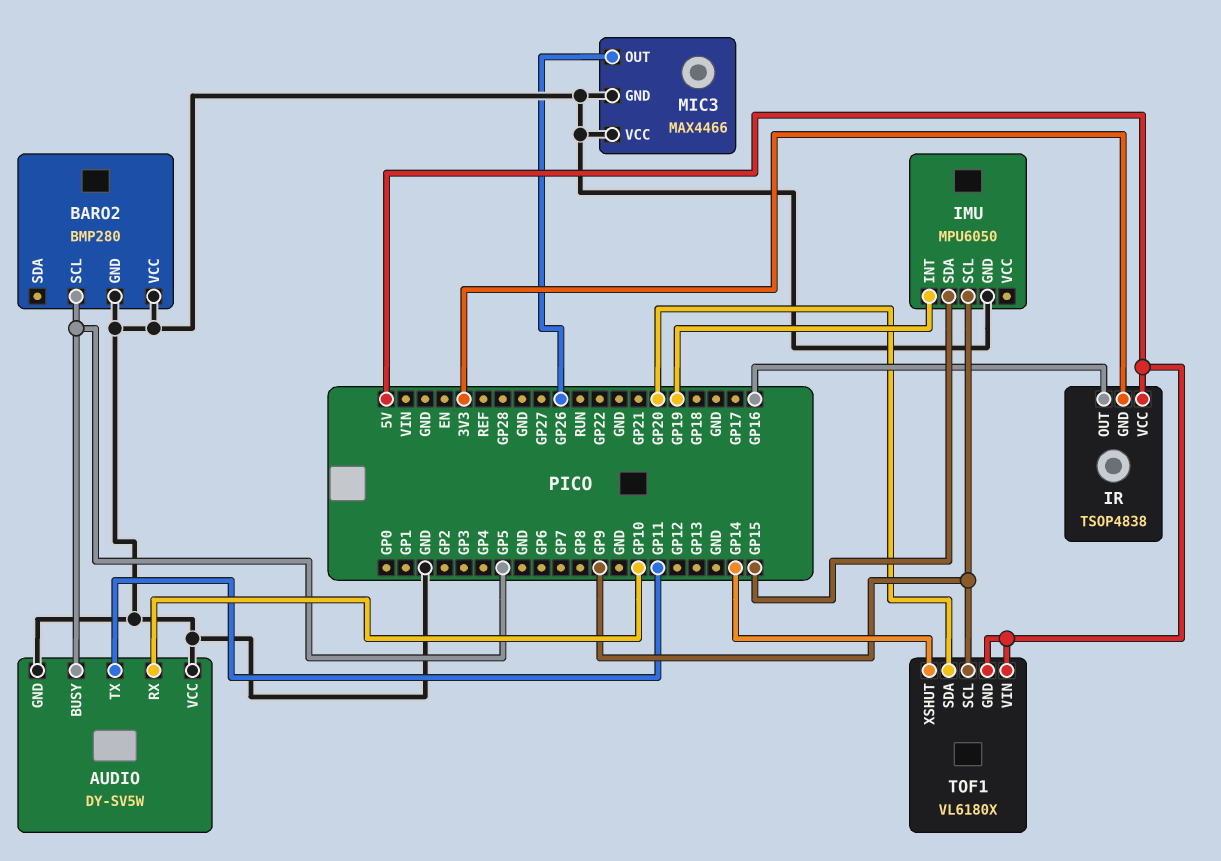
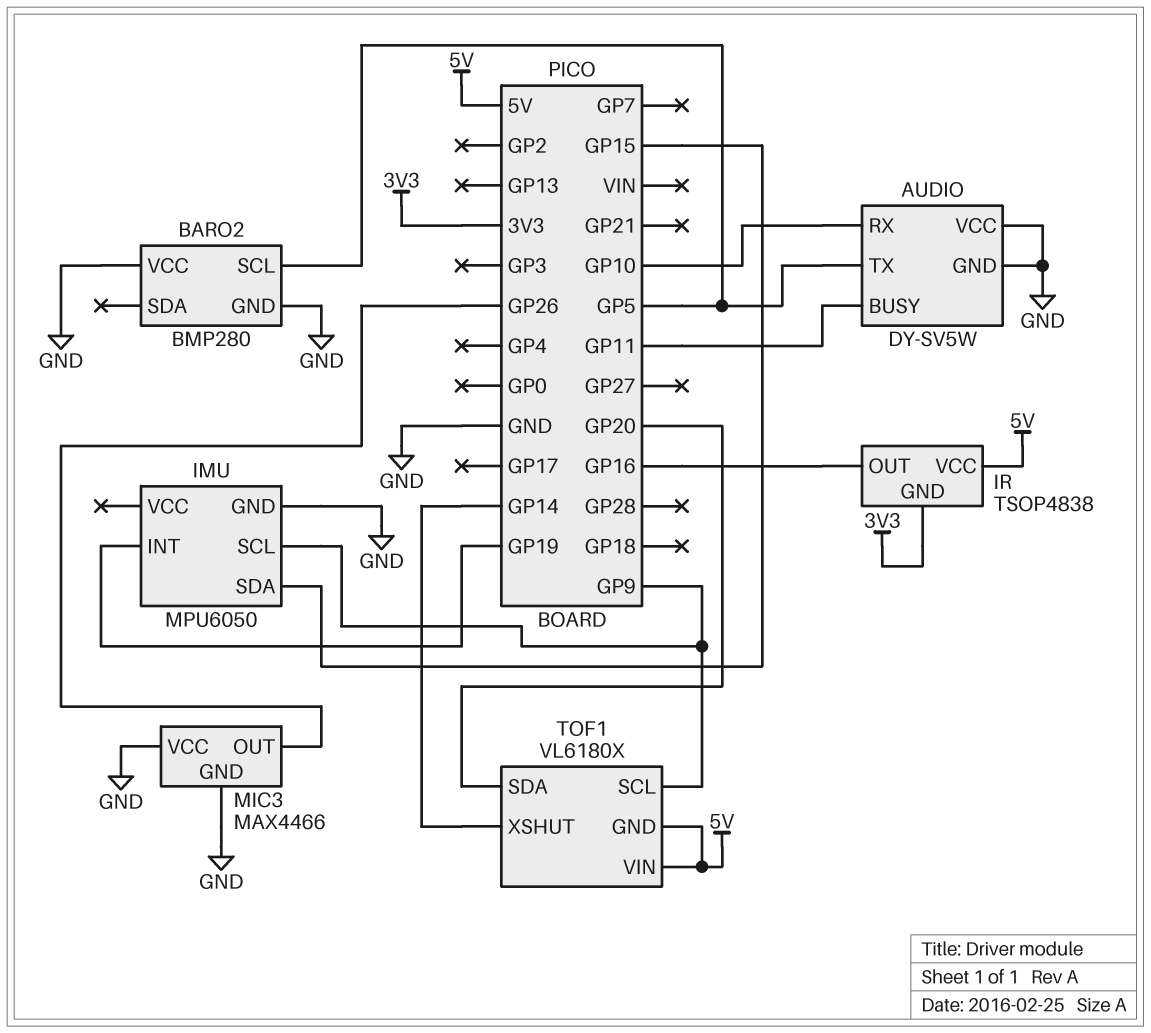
AUDIO pin BUSY: GP5 -> GP11
AUDIO pin TX: GP11 -> GP5

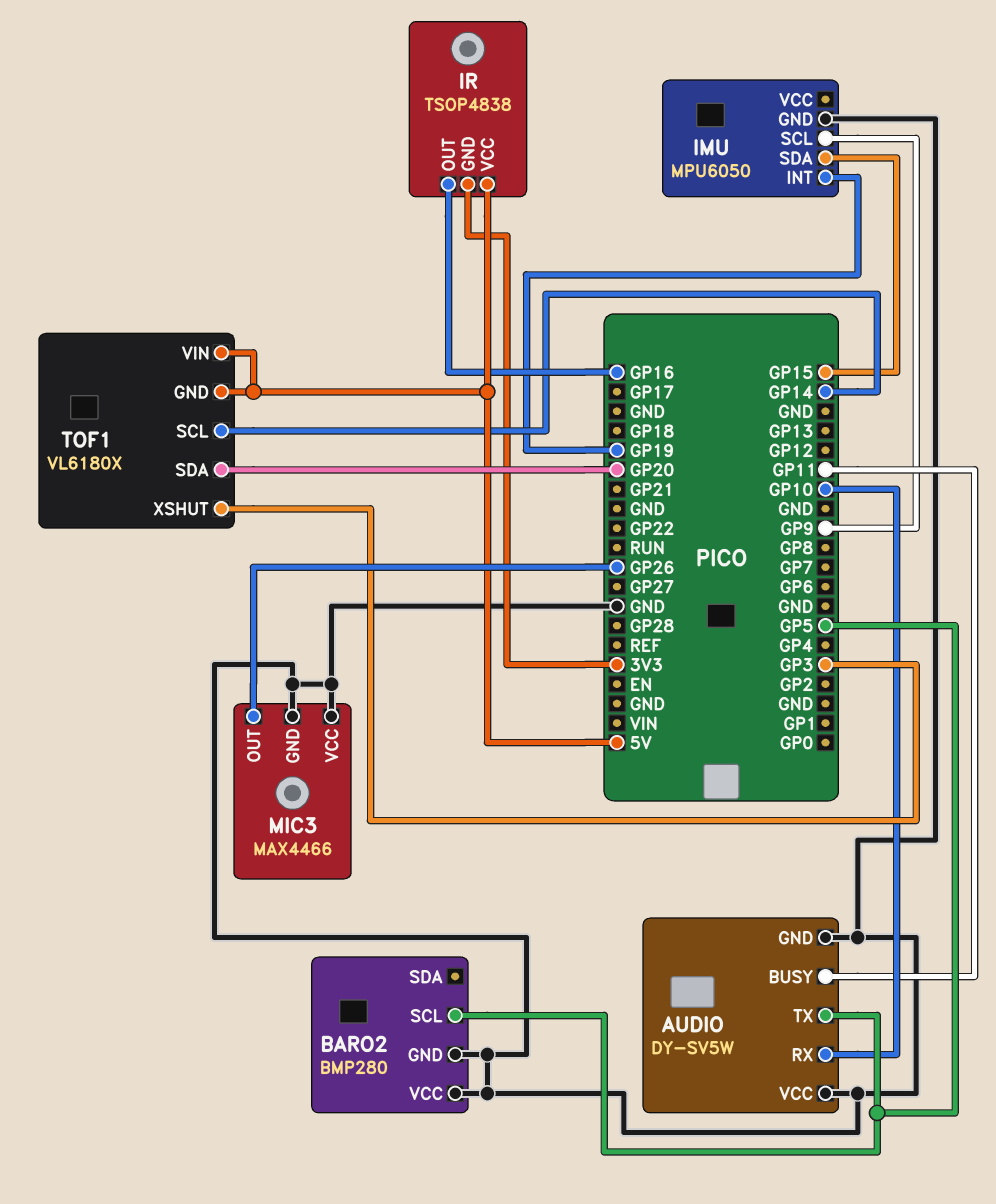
TOF1 pin SCL: GP9 -> GP14
TOF1 pin XSHUT: GP14 -> GP3

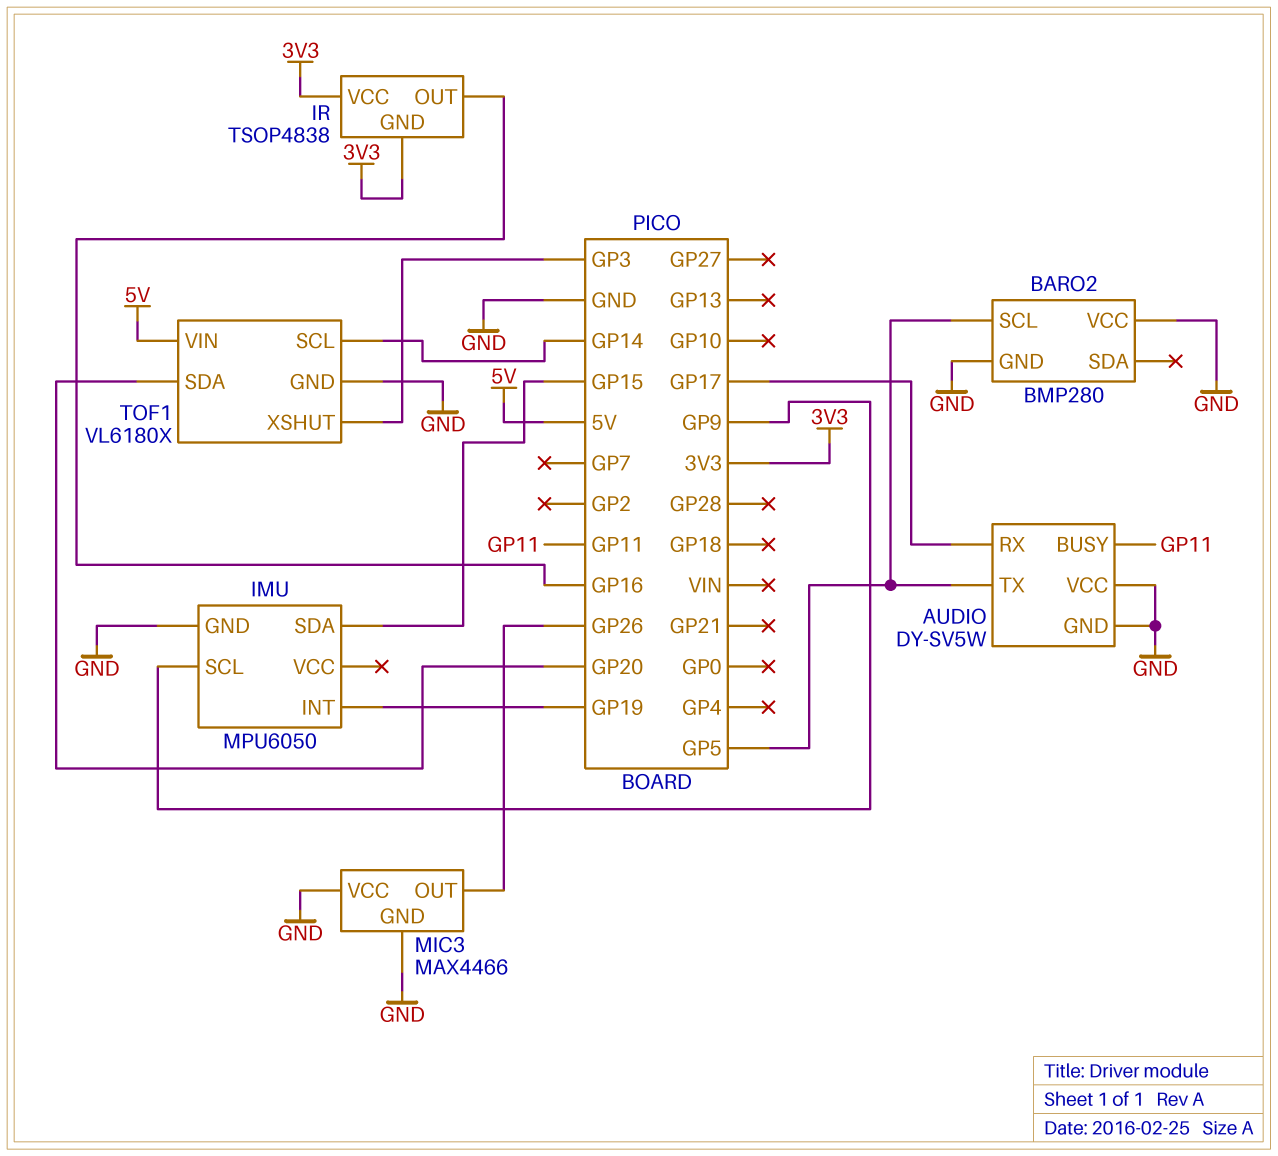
AUDIO pin RX: GP10 -> GP17
IR pin VCC: 5V -> 3V3
TOF1 pin GND: 5V -> GND

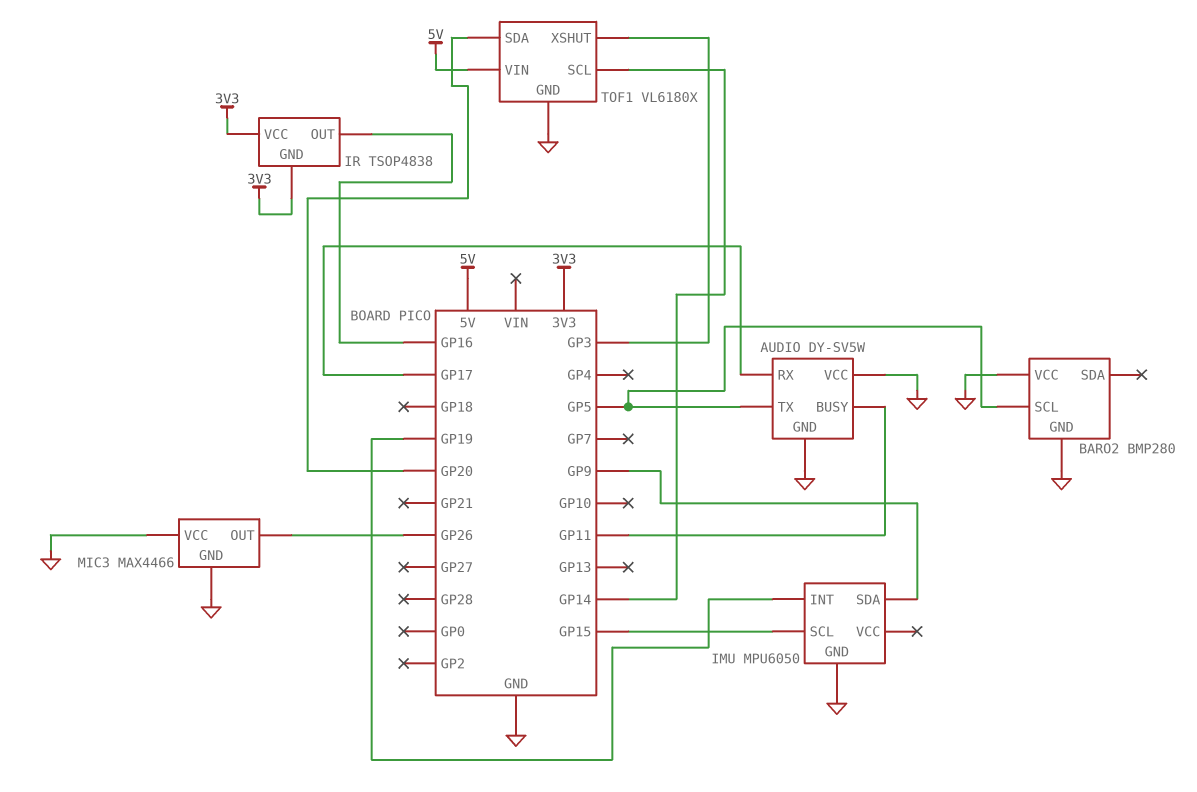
IMU pin SCL: GP9 -> GP15
IMU pin SDA: GP15 -> GP9

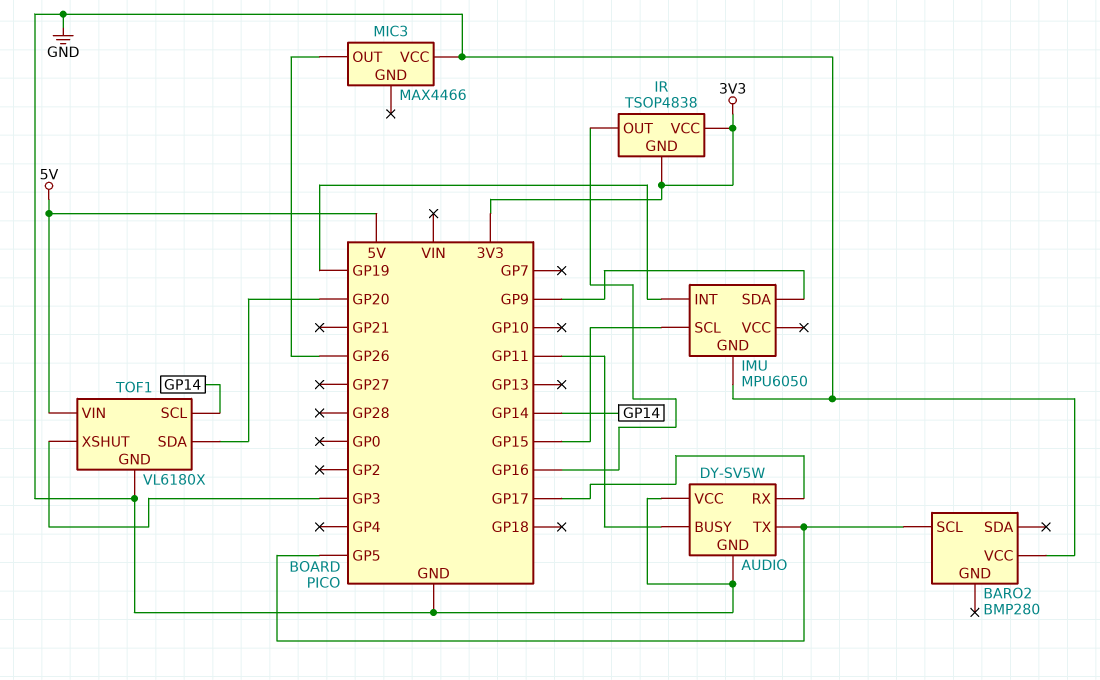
BARO2 pin GND: GND -> none
MIC3 pin GND: GND -> none

